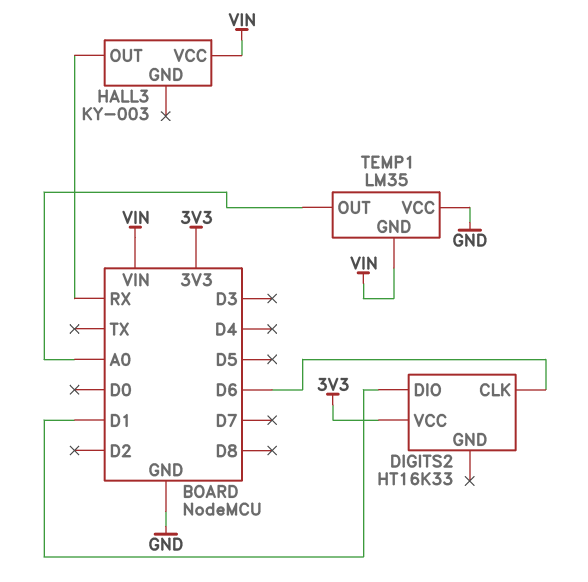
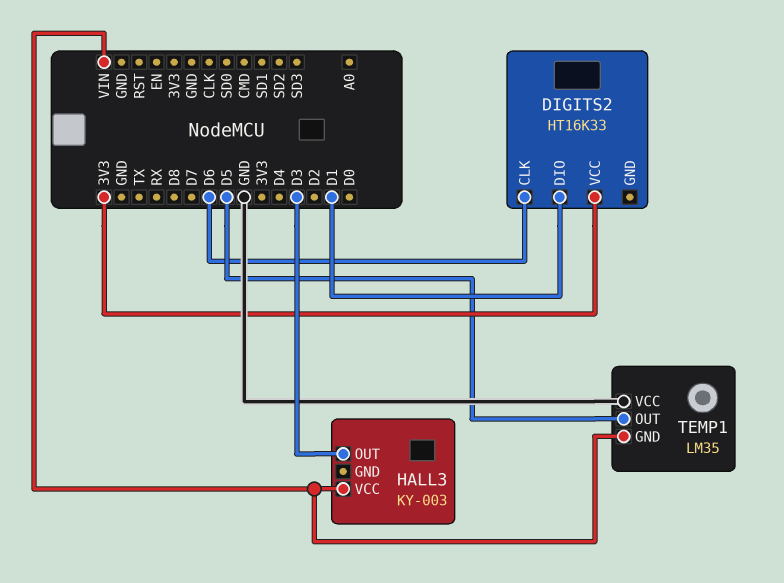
HALL3 pin OUT: RX -> D3
TEMP1 pin OUT: A0 -> D5

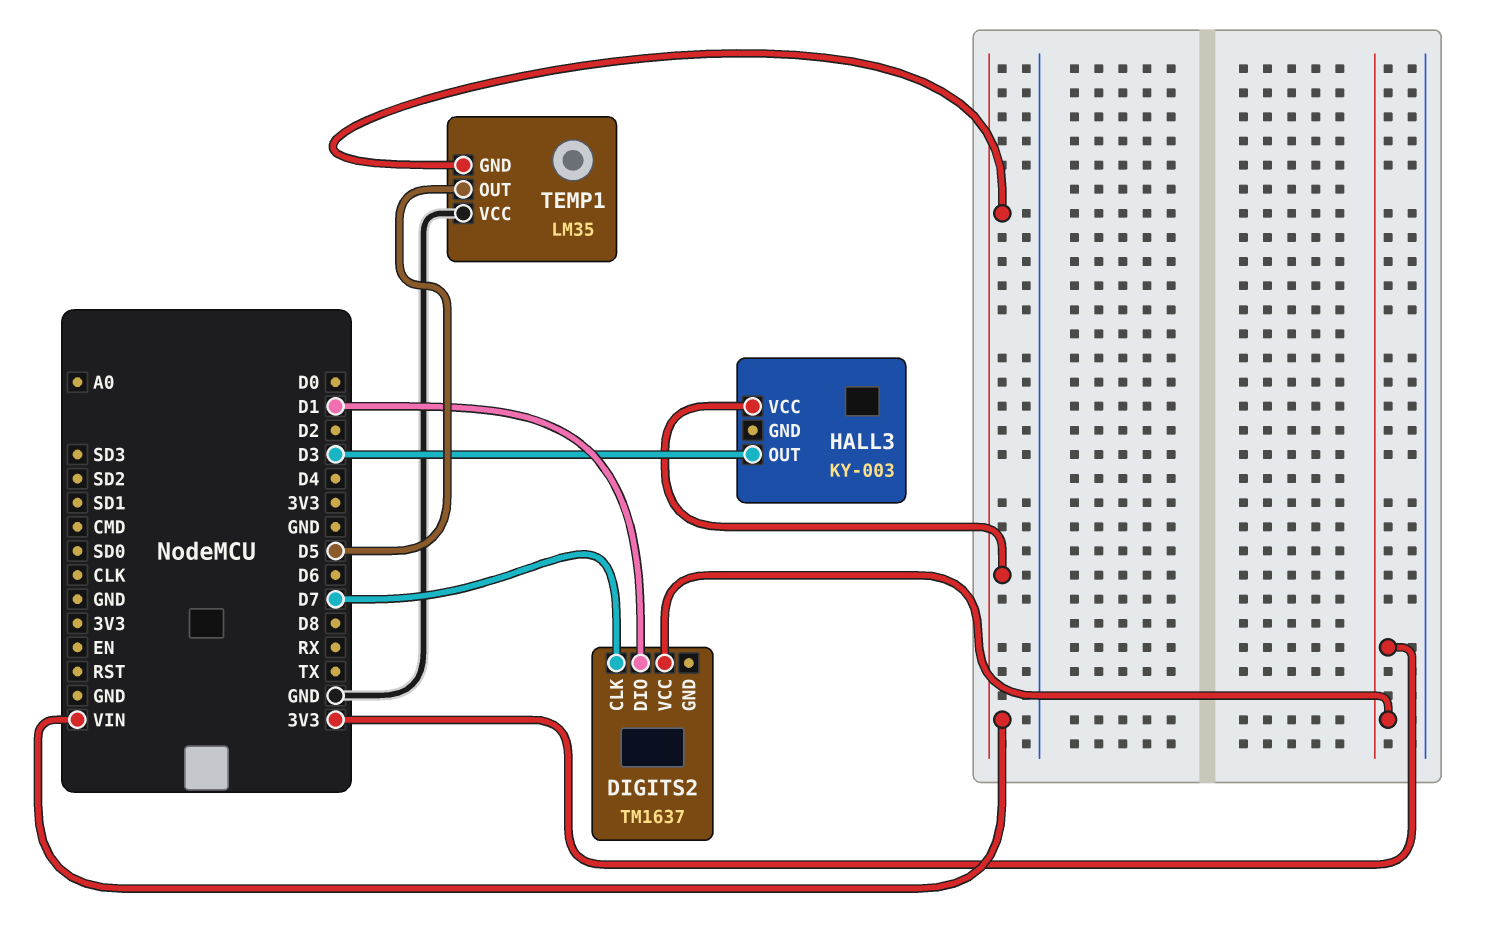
DIGITS2: HT16K33 -> TM1637
DIGITS2 pin CLK: D6 -> D7

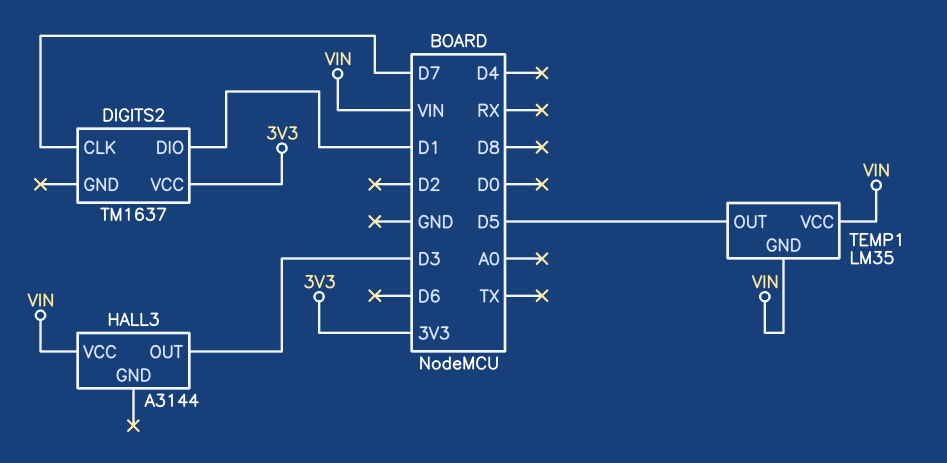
HALL3: KY-003 -> A3144
TEMP1 pin VCC: GND -> VIN

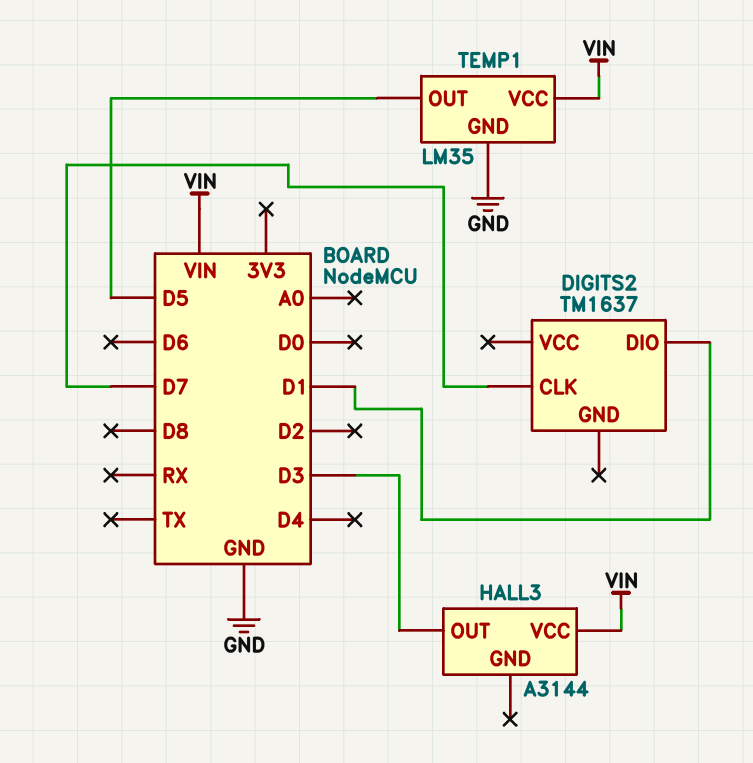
DIGITS2 pin VCC: 3V3 -> none
TEMP1 pin GND: VIN -> GND

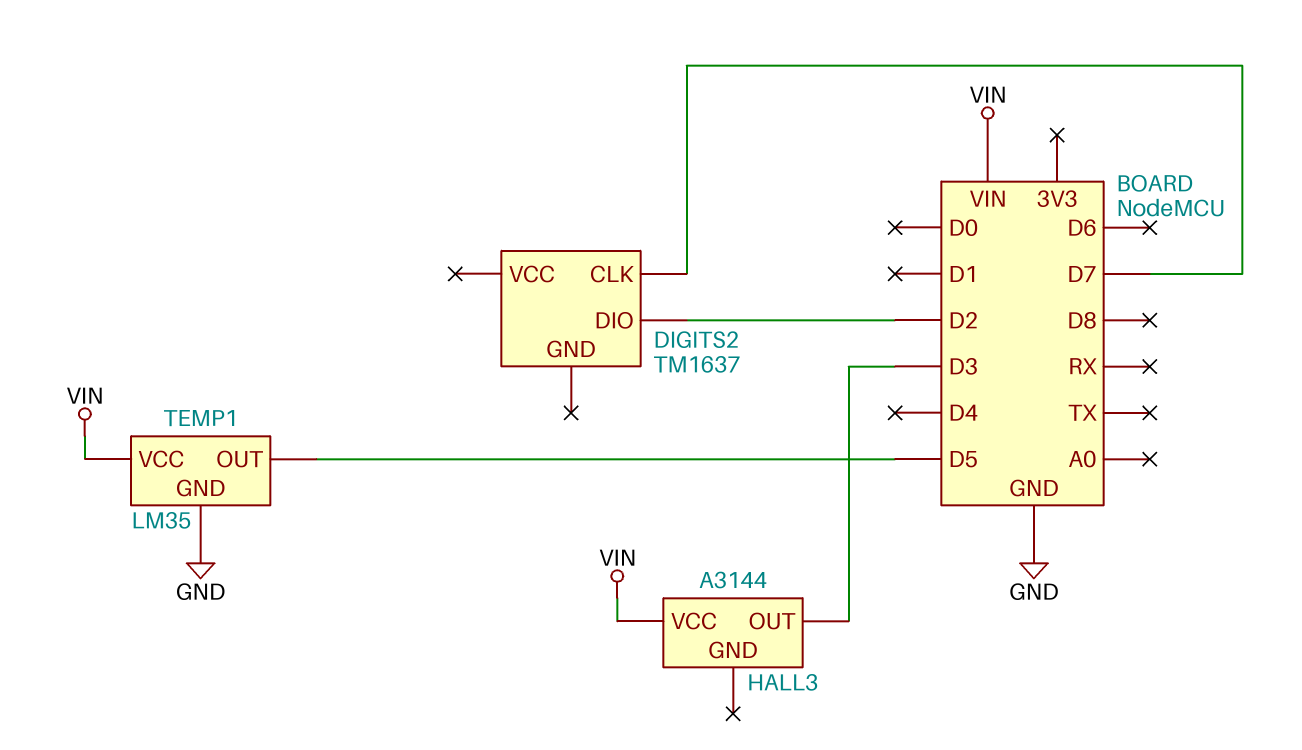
DIGITS2 pin DIO: D1 -> D2

